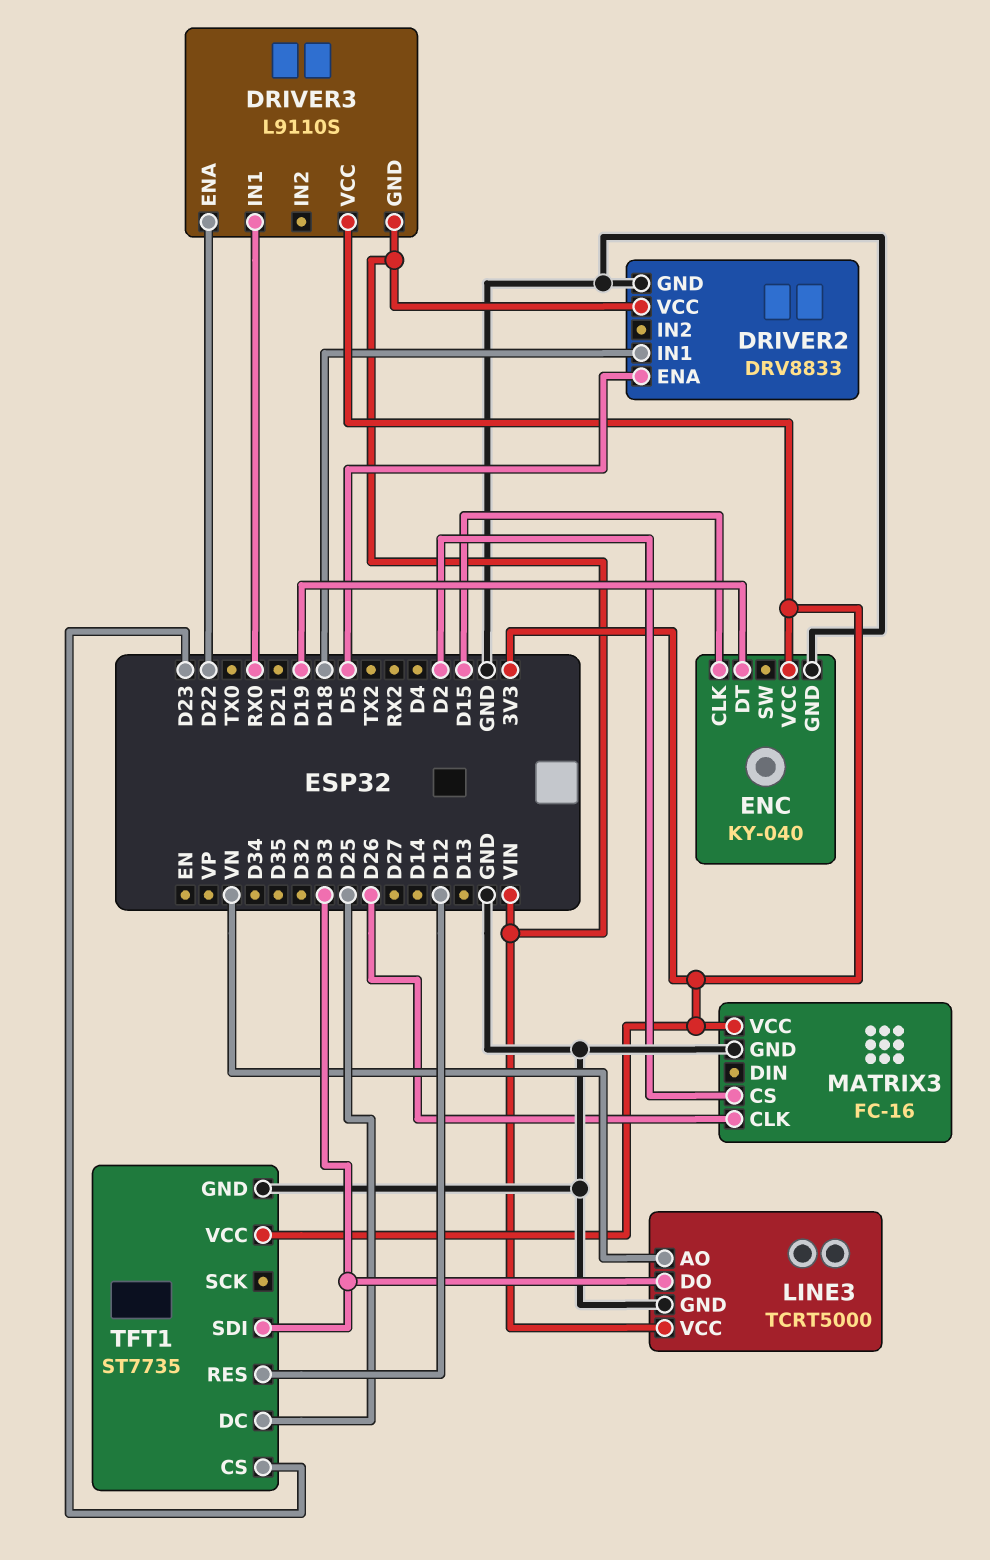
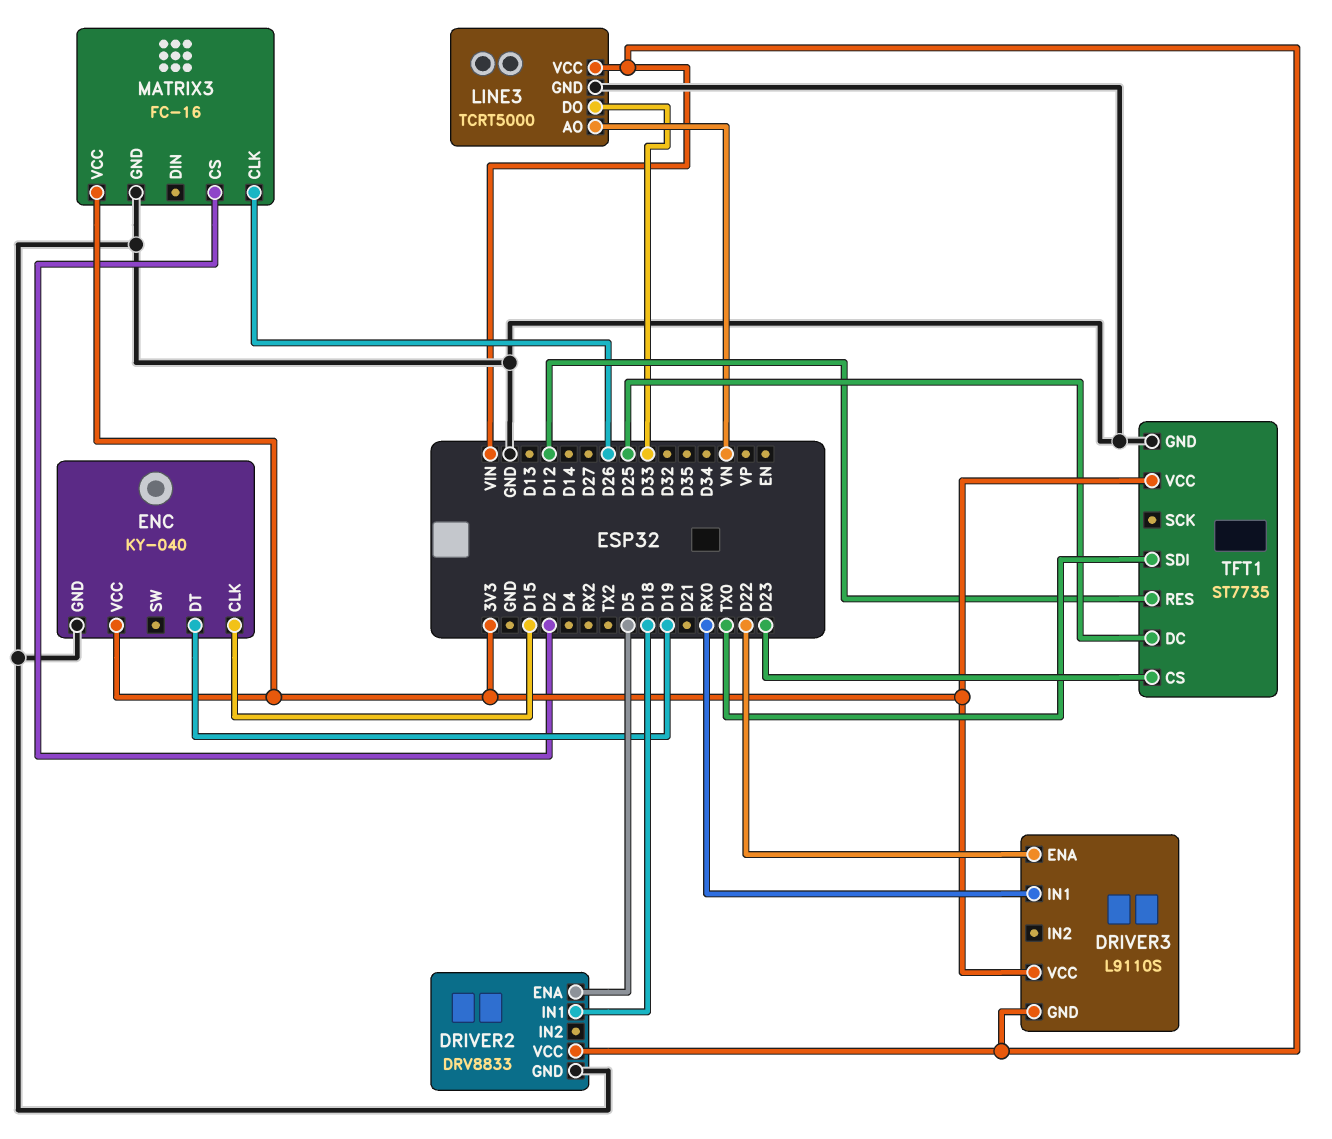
TFT1 pin SDI: D33 -> TX0

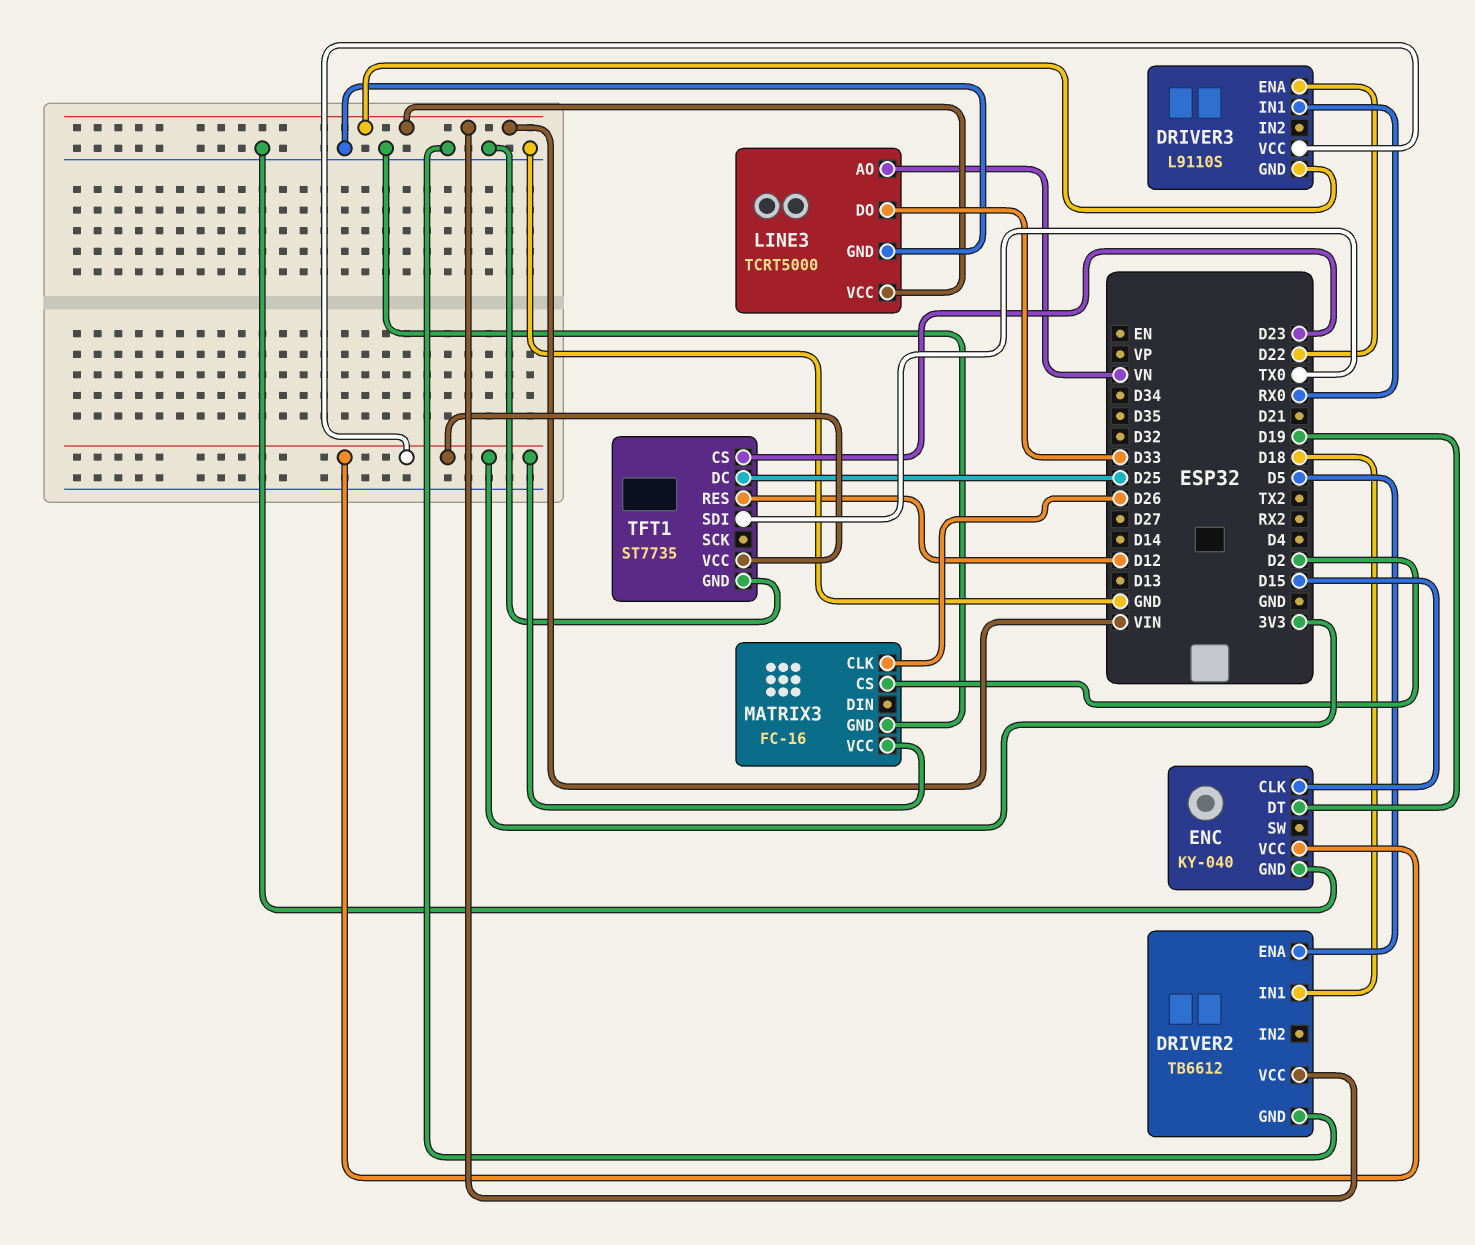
DRIVER2: DRV8833 -> TB6612

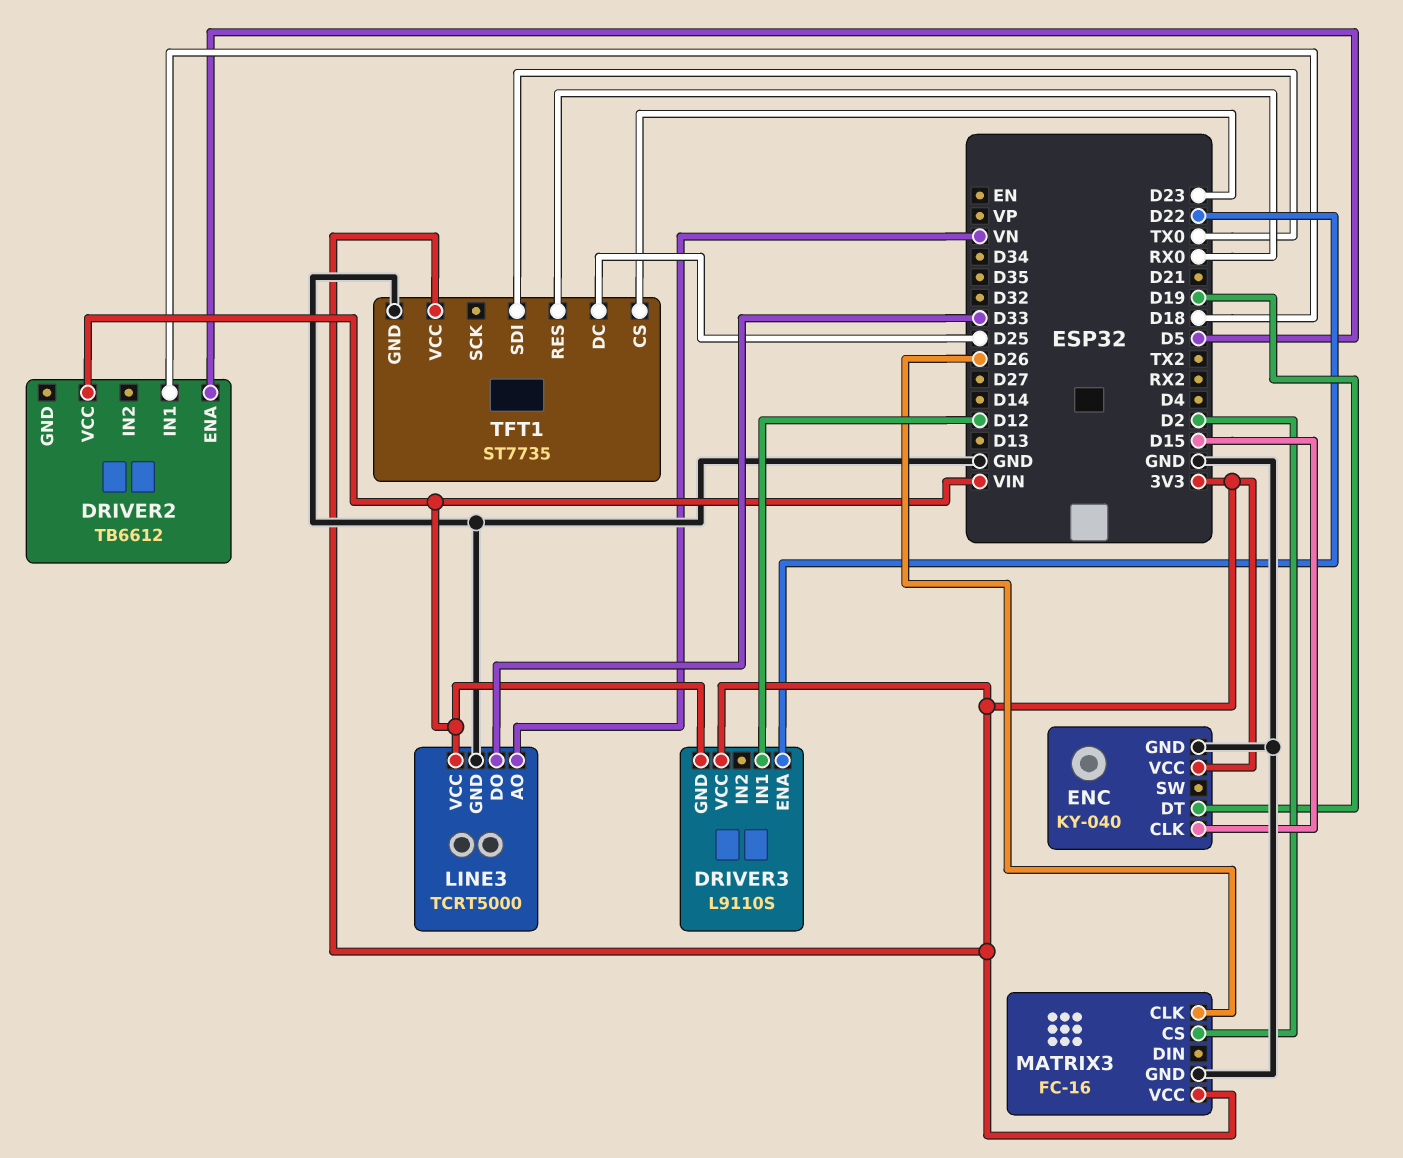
DRIVER2 pin GND: GND -> none
DRIVER3 pin IN1: RX0 -> D12
TFT1 pin RES: D12 -> RX0

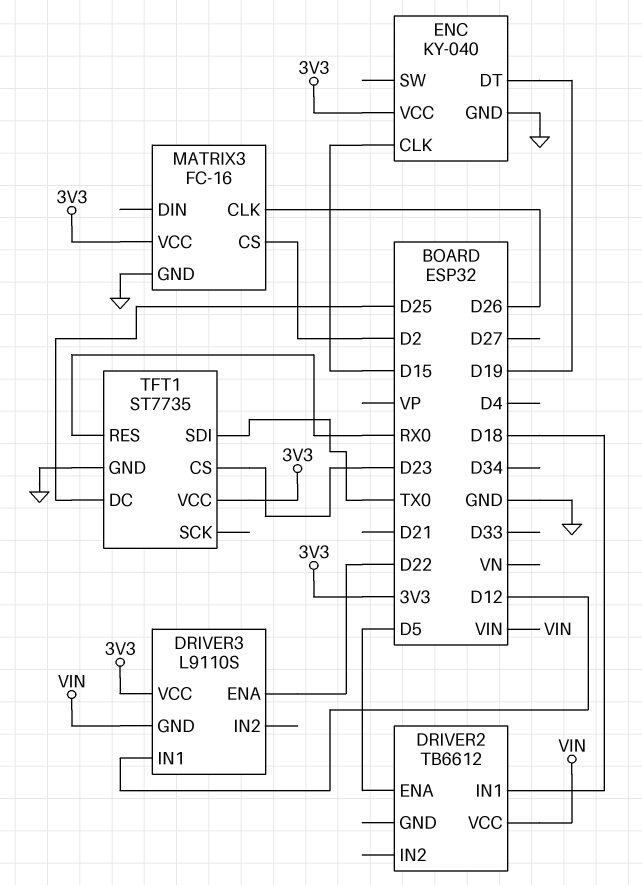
LINE3: TCRT5000 -> none
LINE3 pin AO: VN -> none
LINE3 pin DO: D33 -> none
LINE3 pin GND: GND -> none
LINE3 pin VCC: VIN -> none

